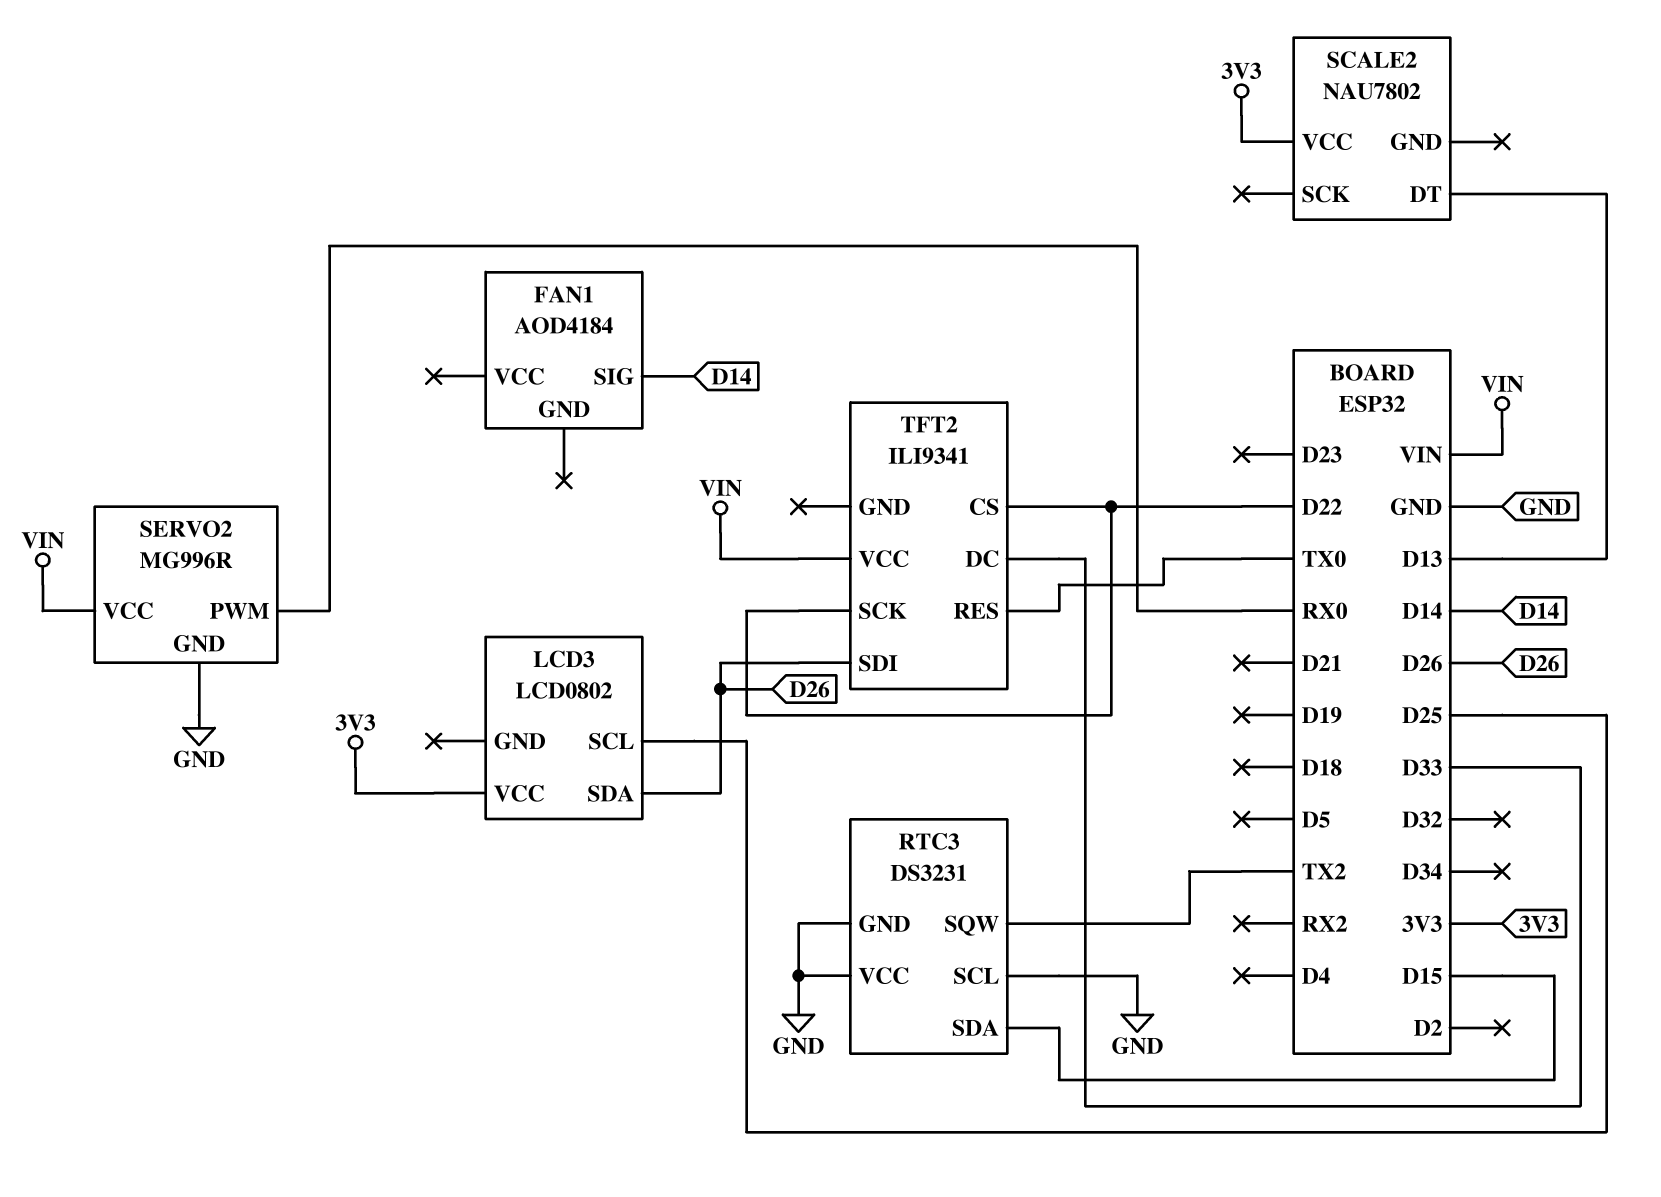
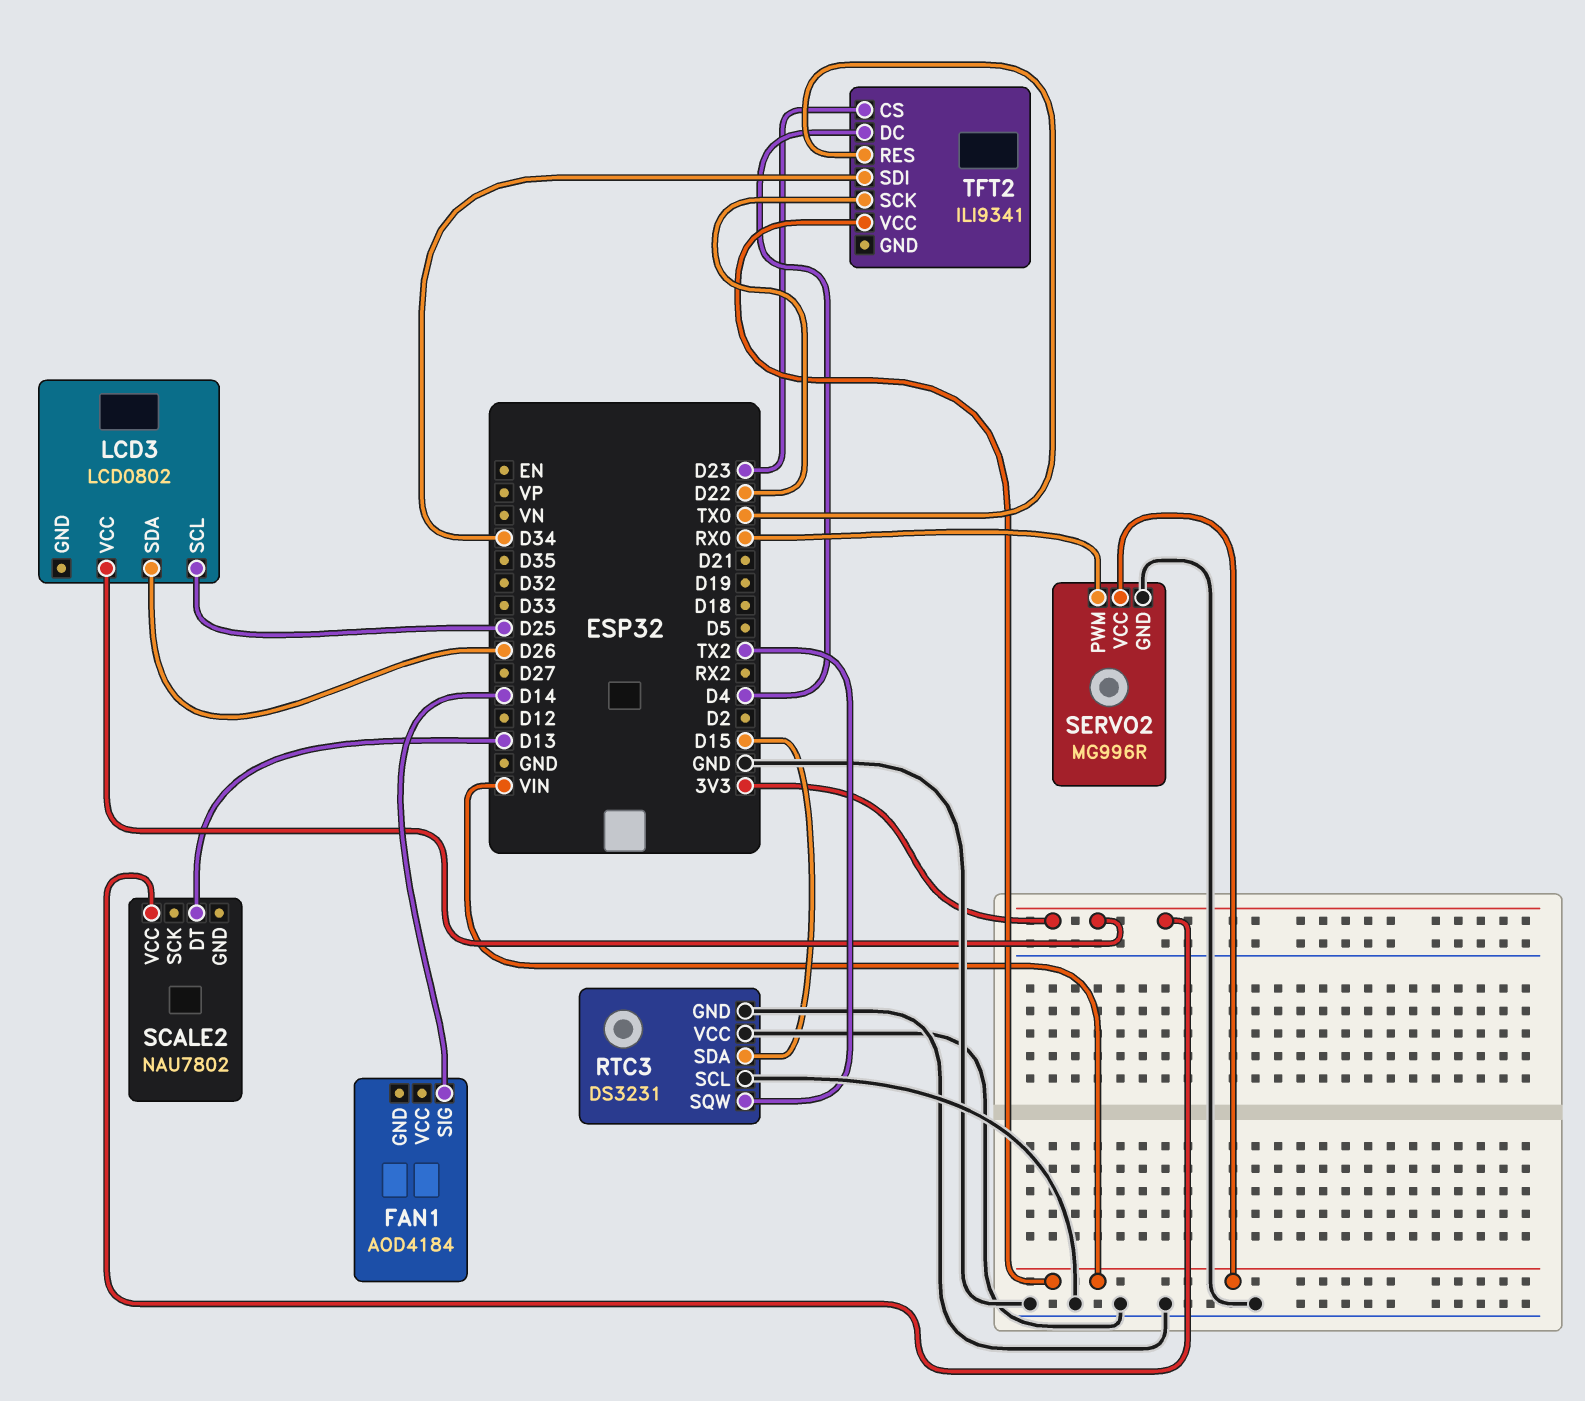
TFT2 pin CS: D22 -> D23
TFT2 pin DC: D33 -> D4
TFT2 pin SDI: D26 -> D34

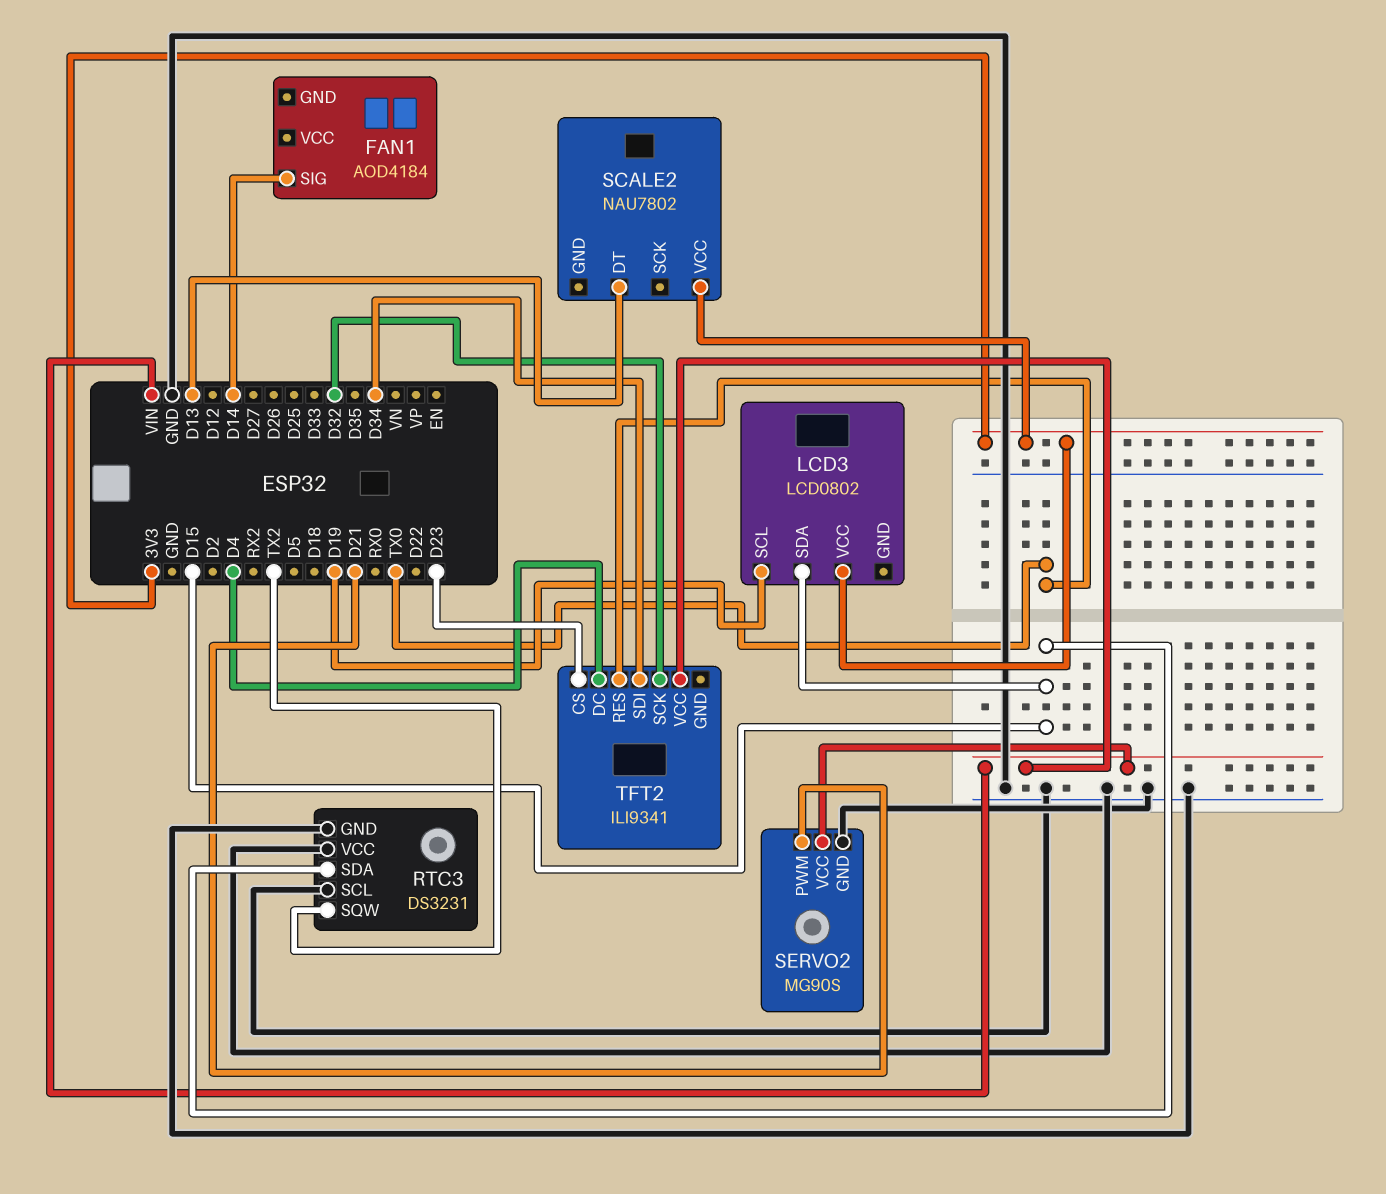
LCD3 pin SCL: D25 -> D19
LCD3 pin SDA: D26 -> D15
SERVO2: MG996R -> MG90S
SERVO2 pin PWM: RX0 -> D21
TFT2 pin SCK: D22 -> D32

